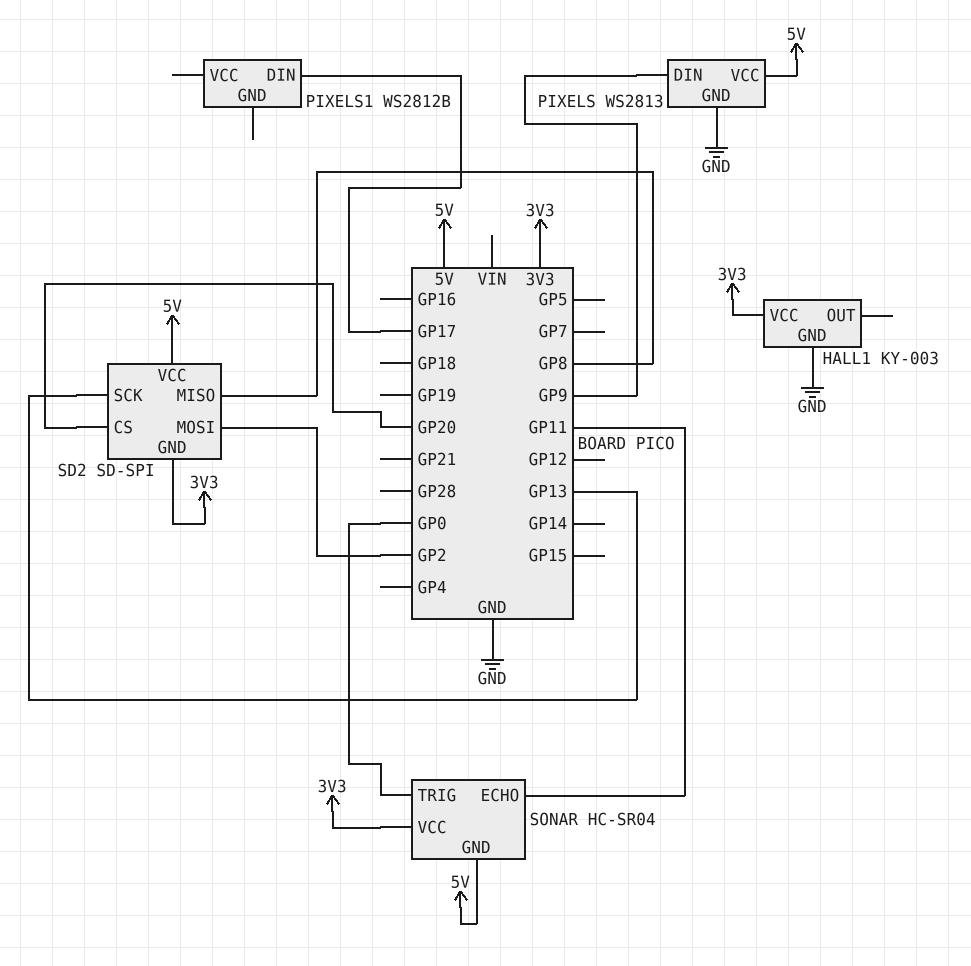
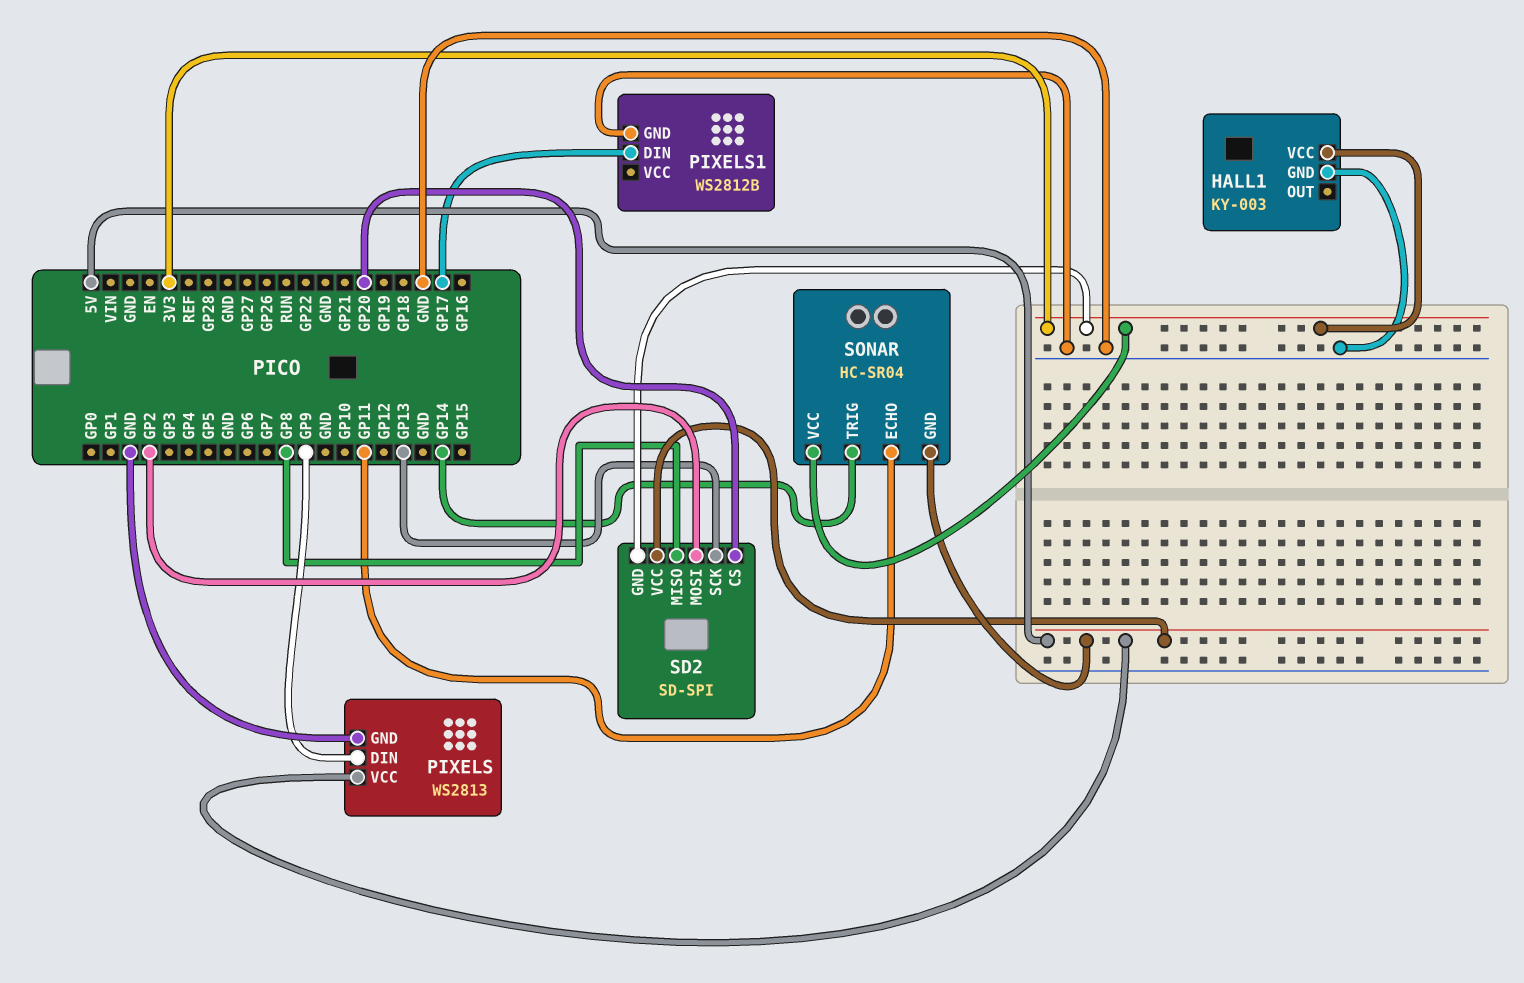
PIXELS1 pin GND: none -> GND
SONAR pin TRIG: GP0 -> GP14

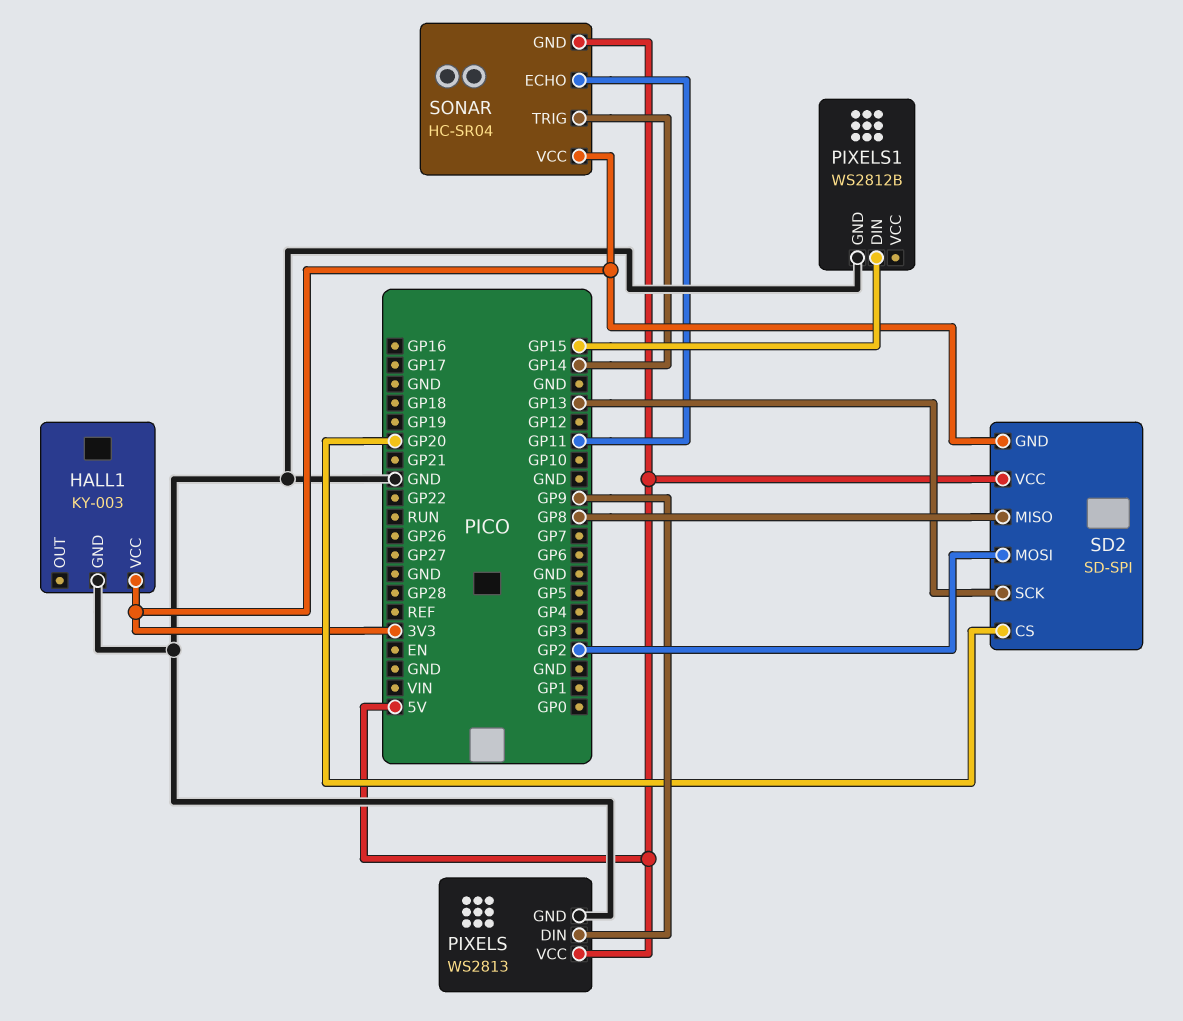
PIXELS1 pin DIN: GP17 -> GP15

